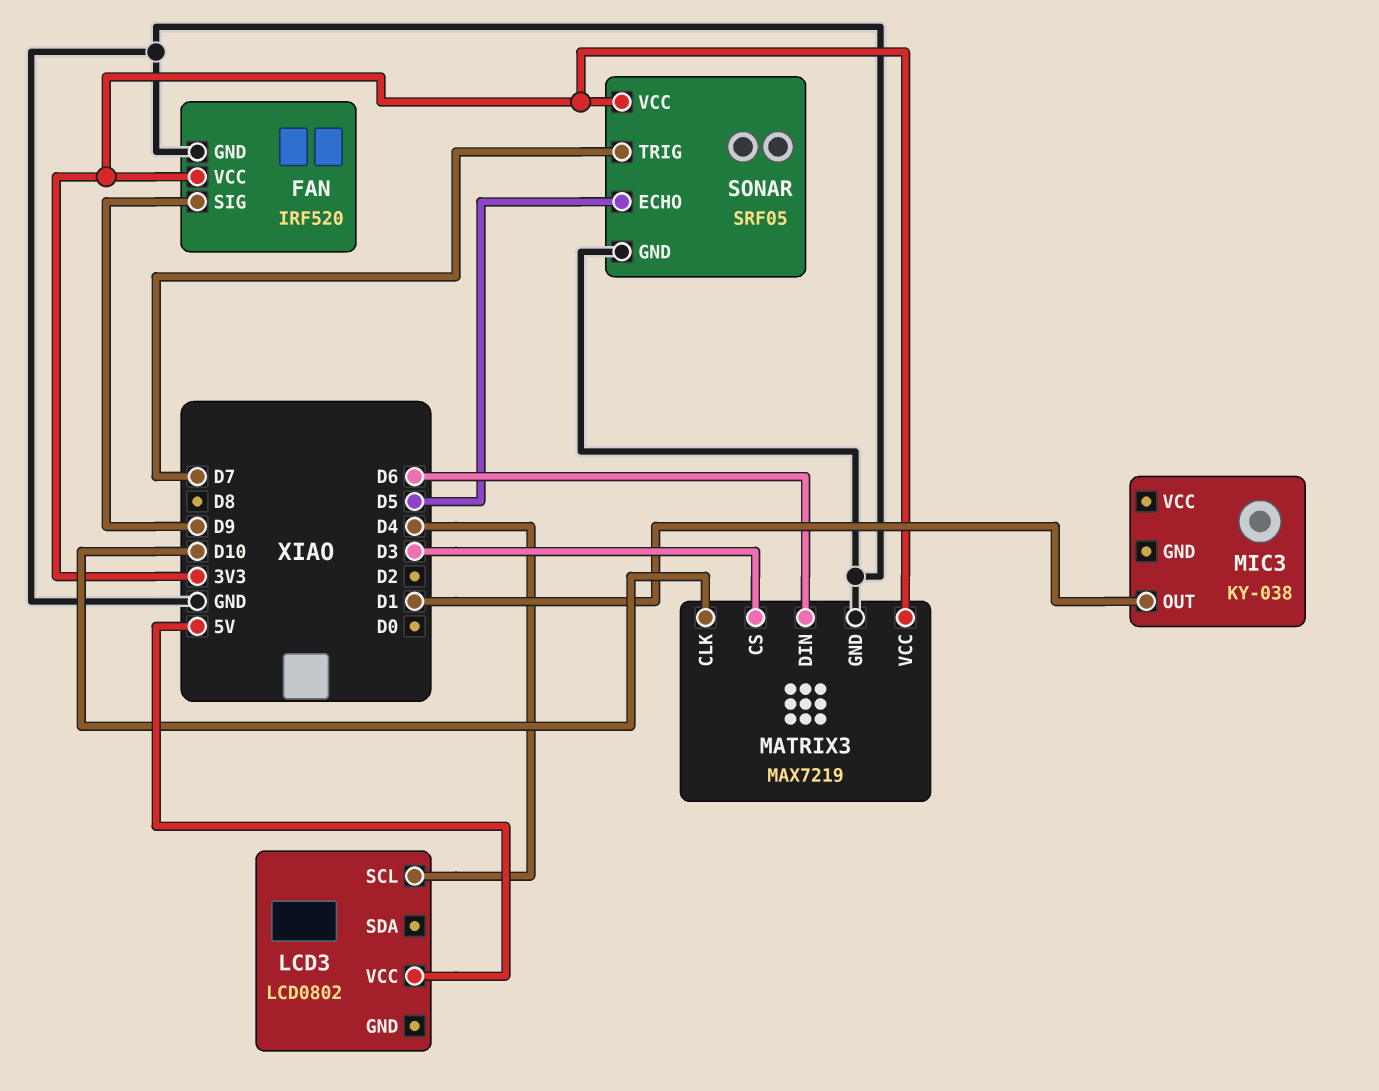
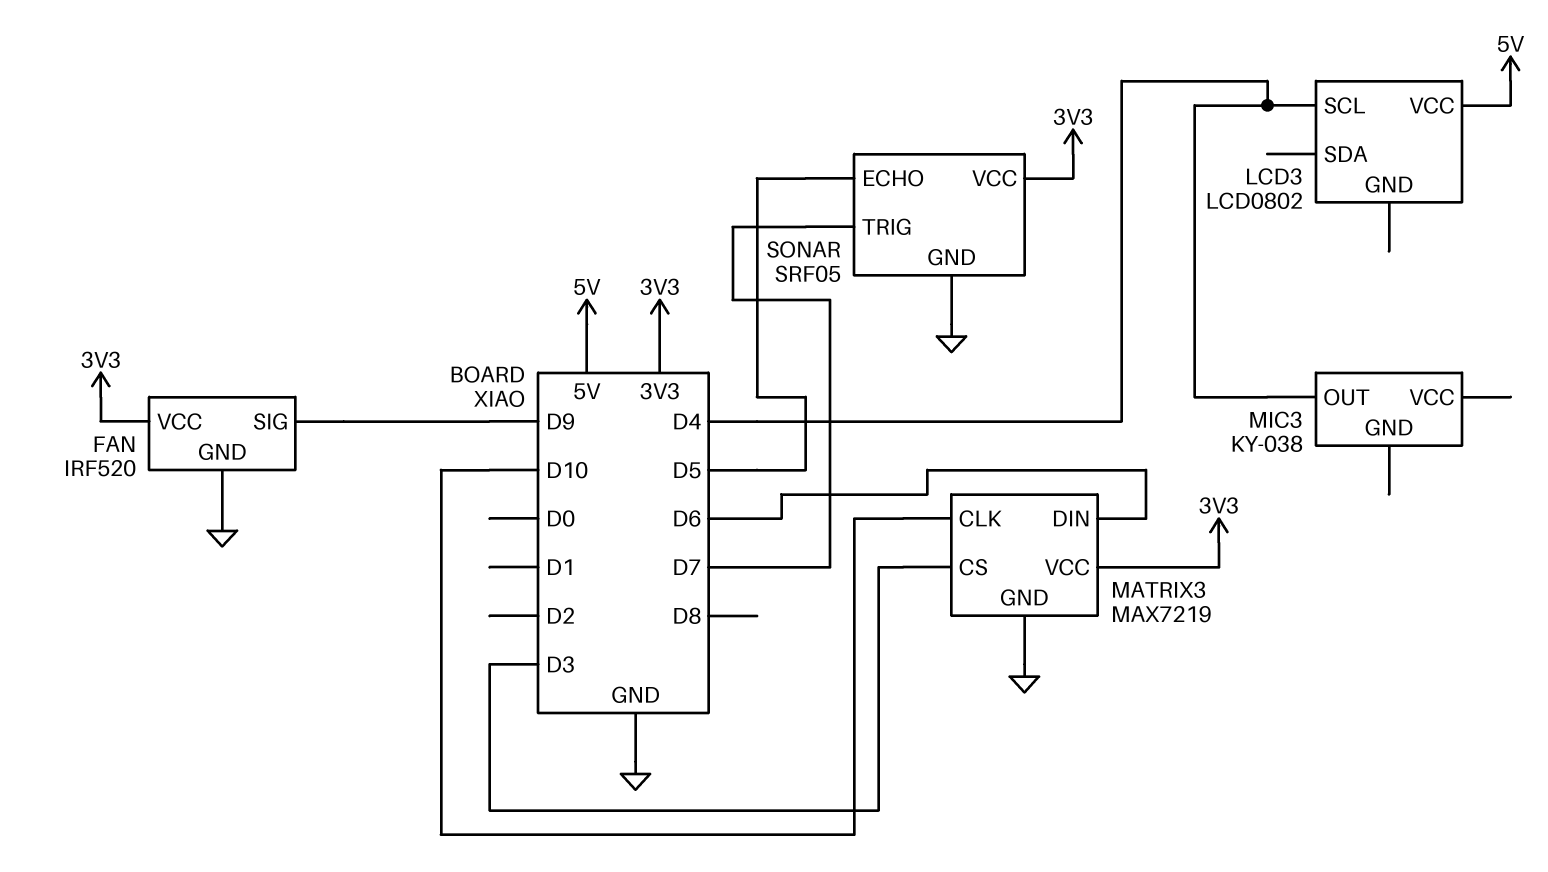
MIC3 pin OUT: D1 -> D4

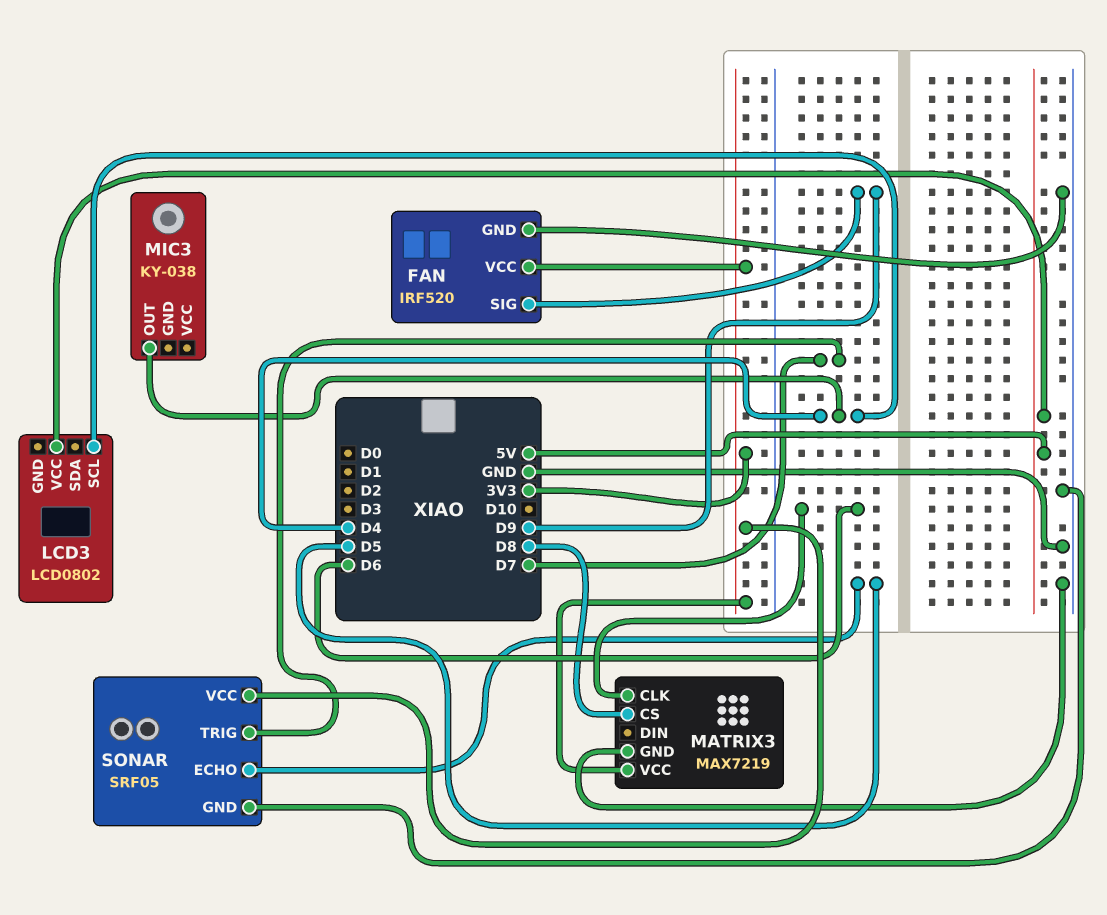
MATRIX3 pin CLK: D10 -> D6
MATRIX3 pin CS: D3 -> D8
MATRIX3 pin DIN: D6 -> none

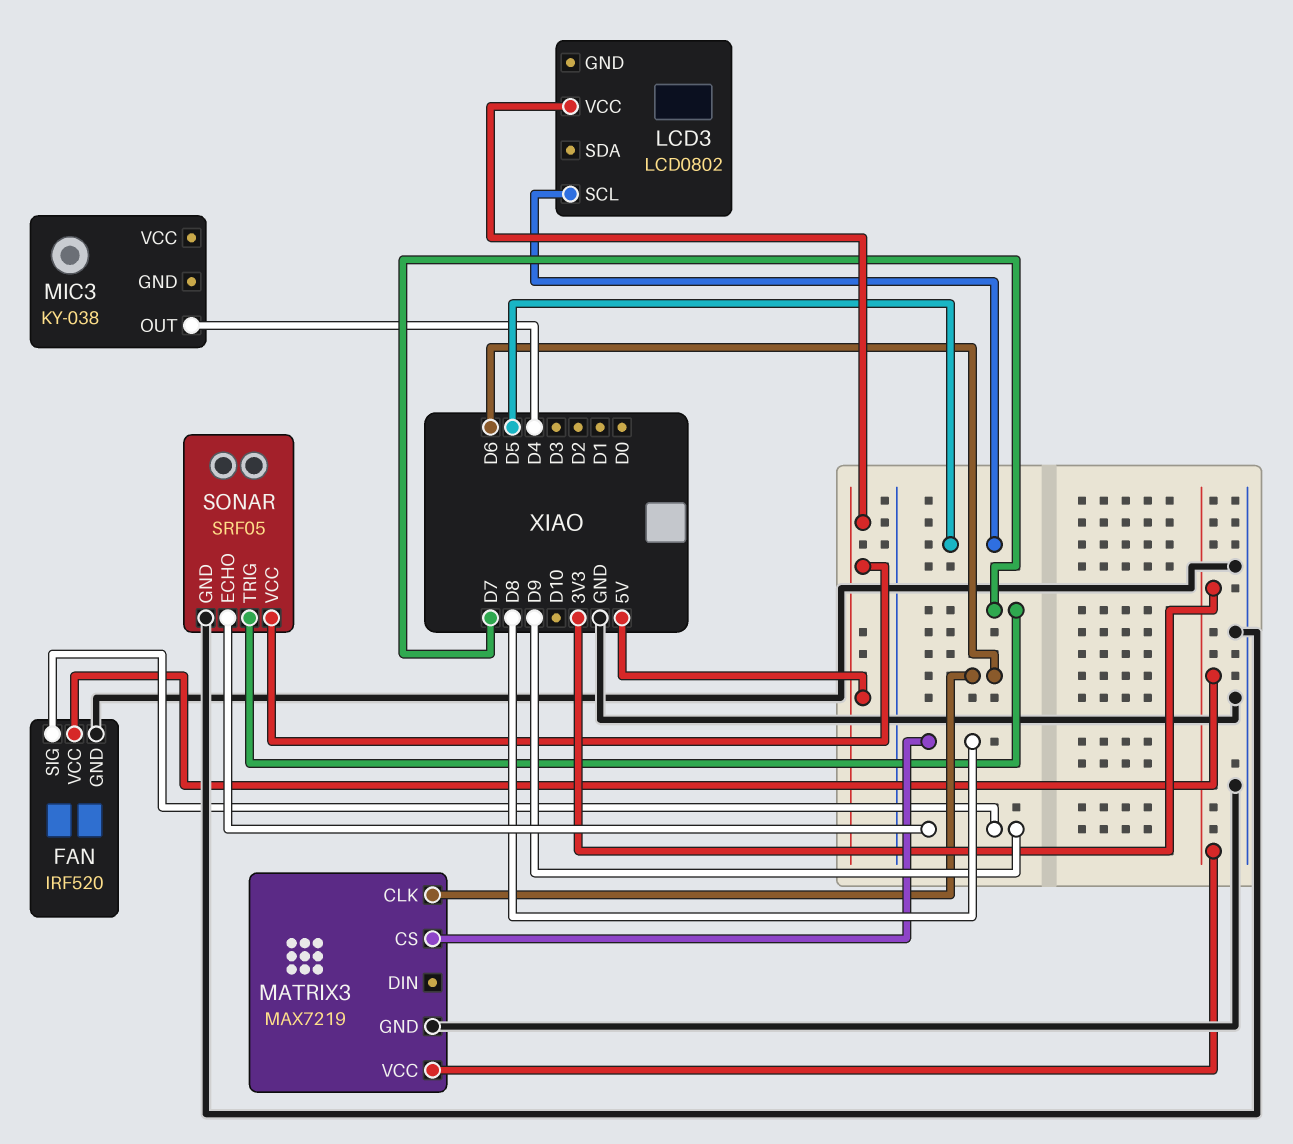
LCD3 pin SCL: D4 -> D5
SONAR pin ECHO: D5 -> D9
SONAR pin VCC: 3V3 -> 5V

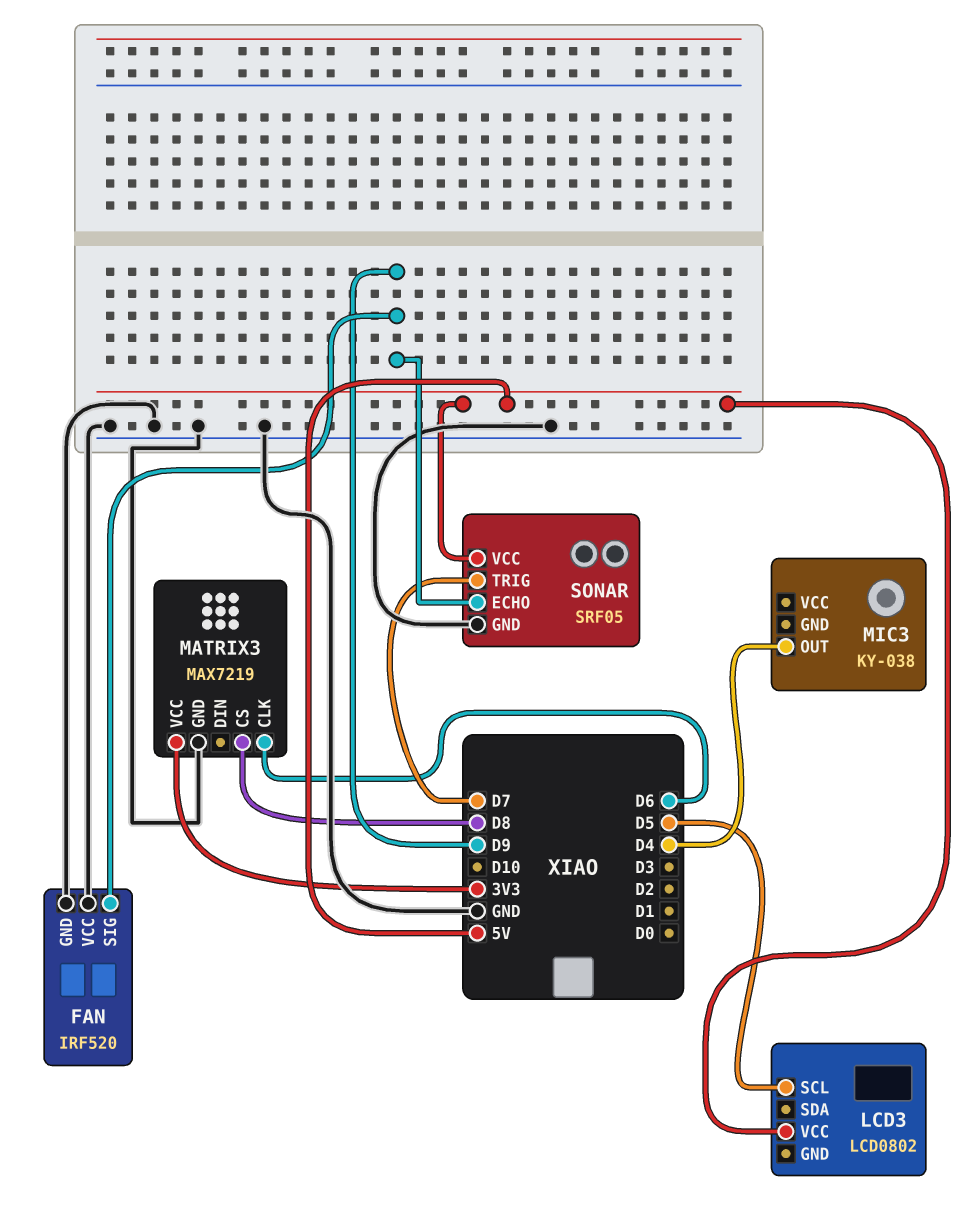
FAN pin VCC: 3V3 -> GND

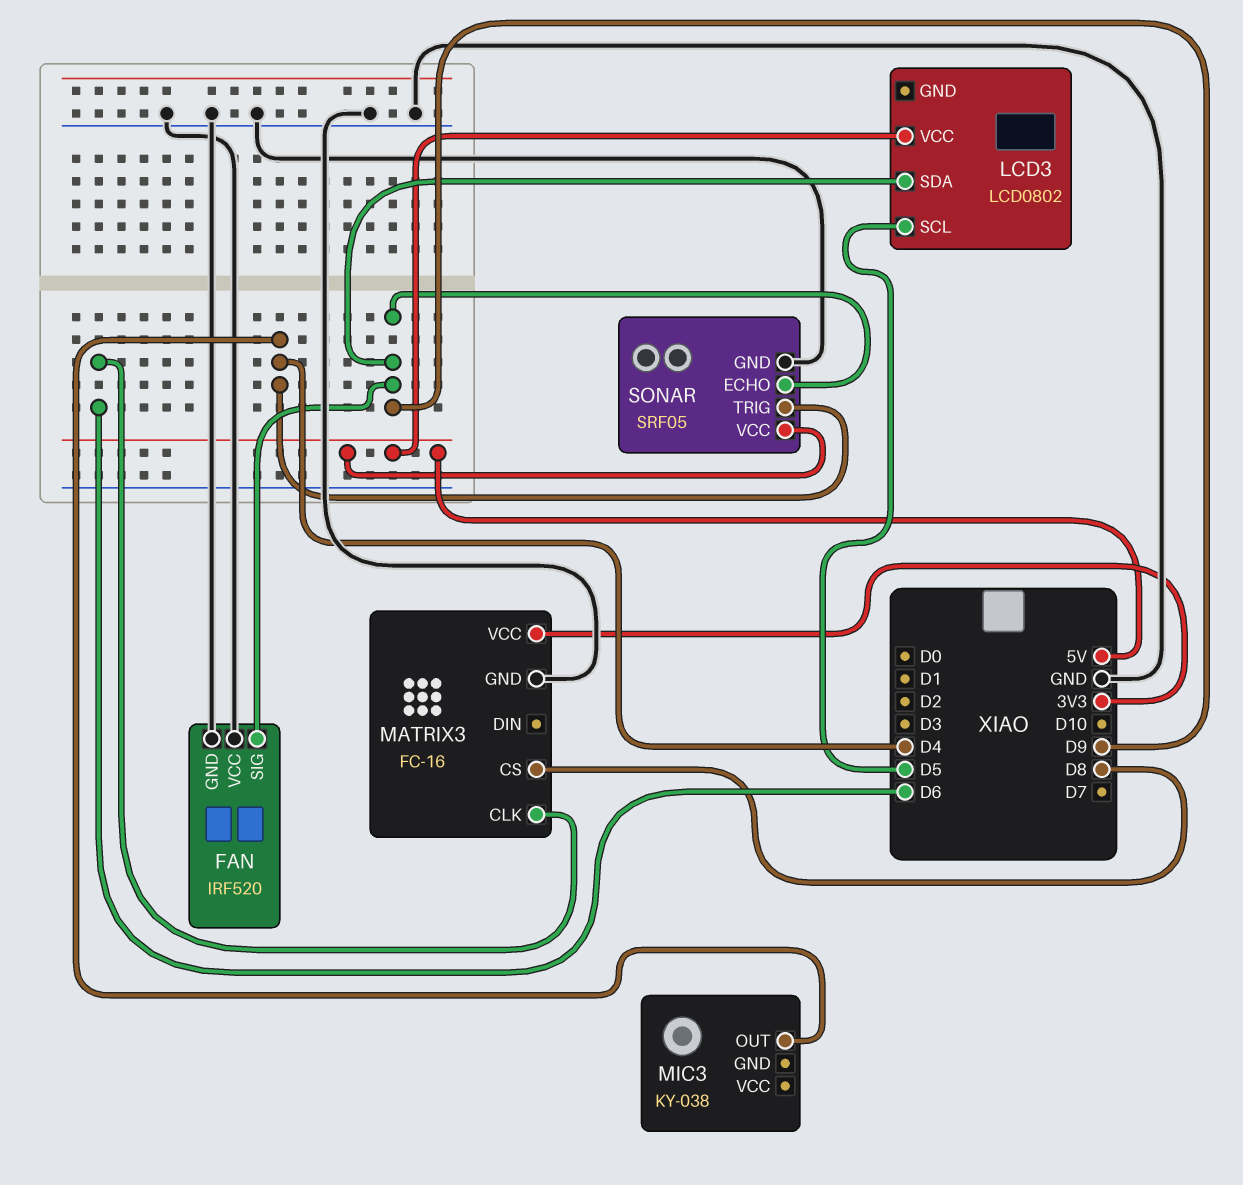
LCD3 pin SDA: none -> D9
MATRIX3: MAX7219 -> FC-16
SONAR pin TRIG: D7 -> D4

